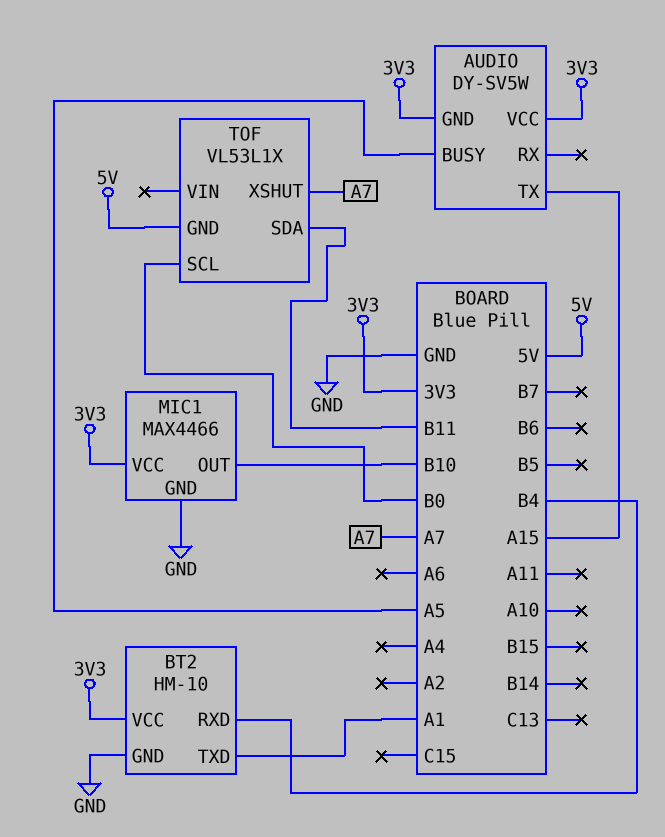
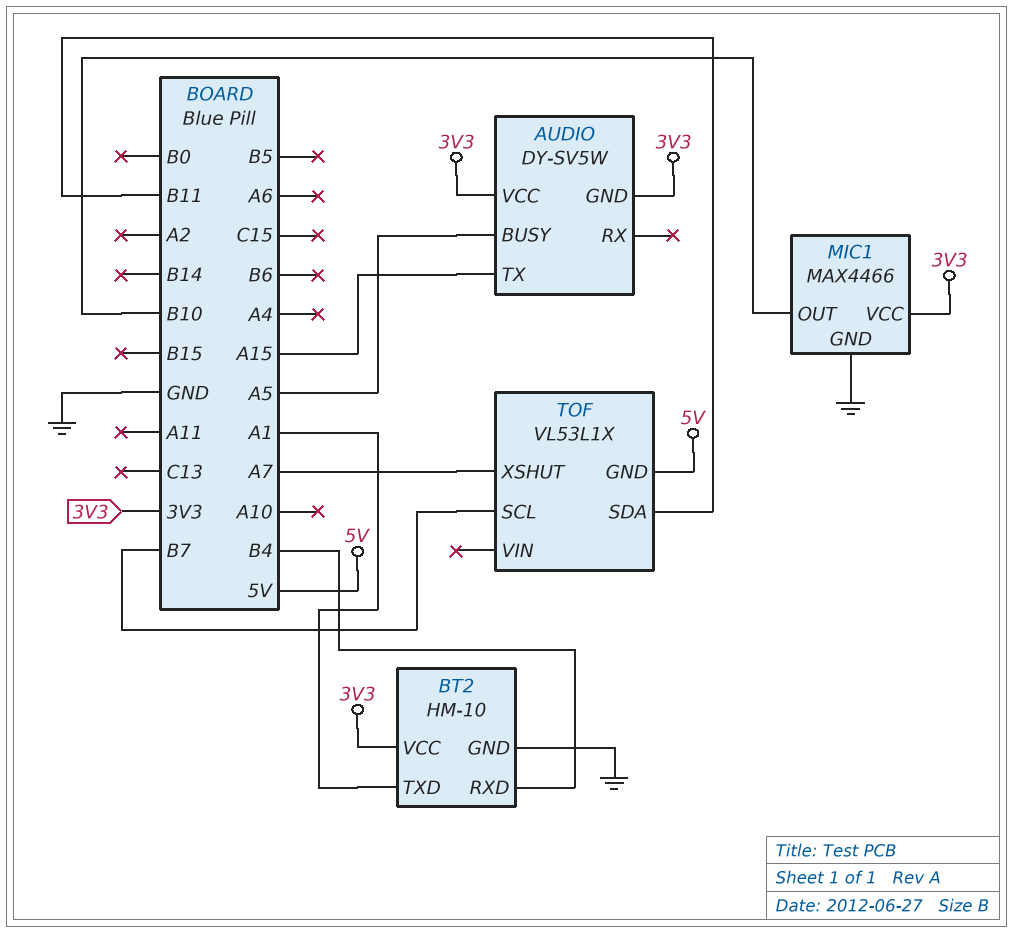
TOF pin SCL: B0 -> B7

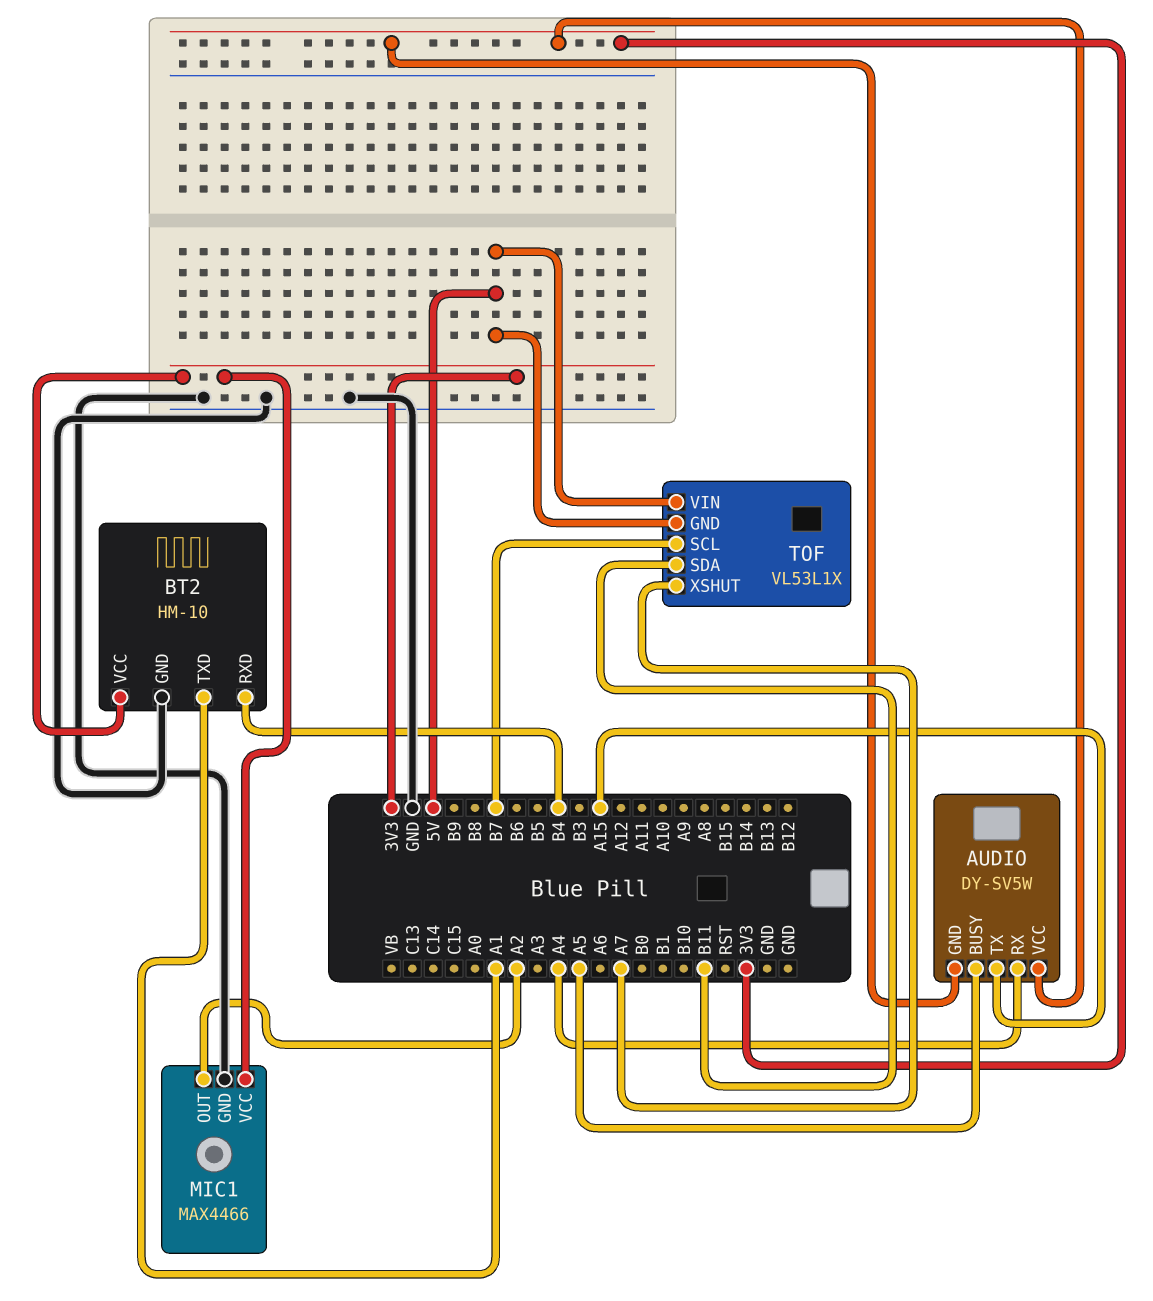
AUDIO pin RX: none -> A4
MIC1 pin OUT: B10 -> A2
TOF pin VIN: none -> 5V

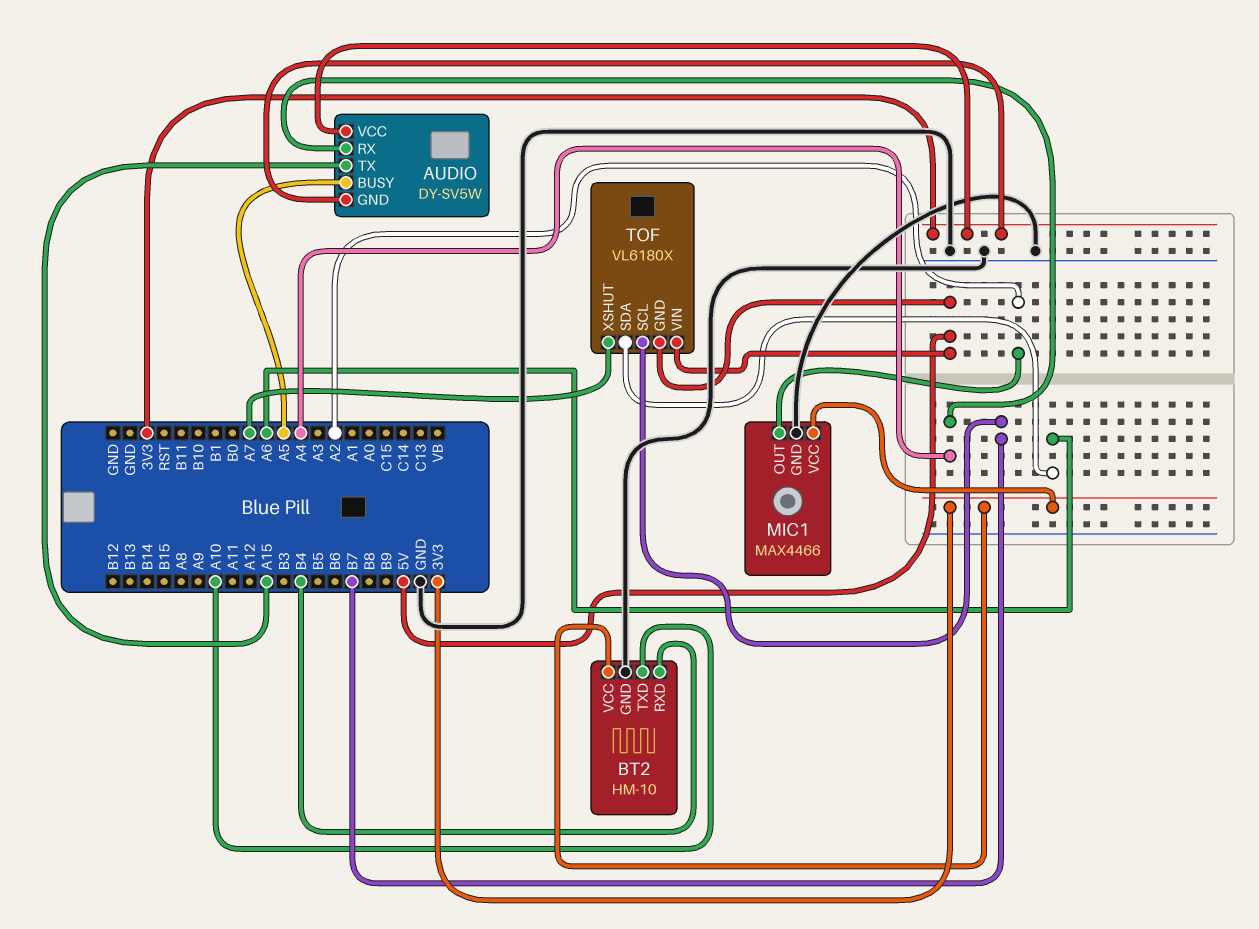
BT2 pin TXD: A1 -> A10
TOF: VL53L1X -> VL6180X
TOF pin SDA: B11 -> A6

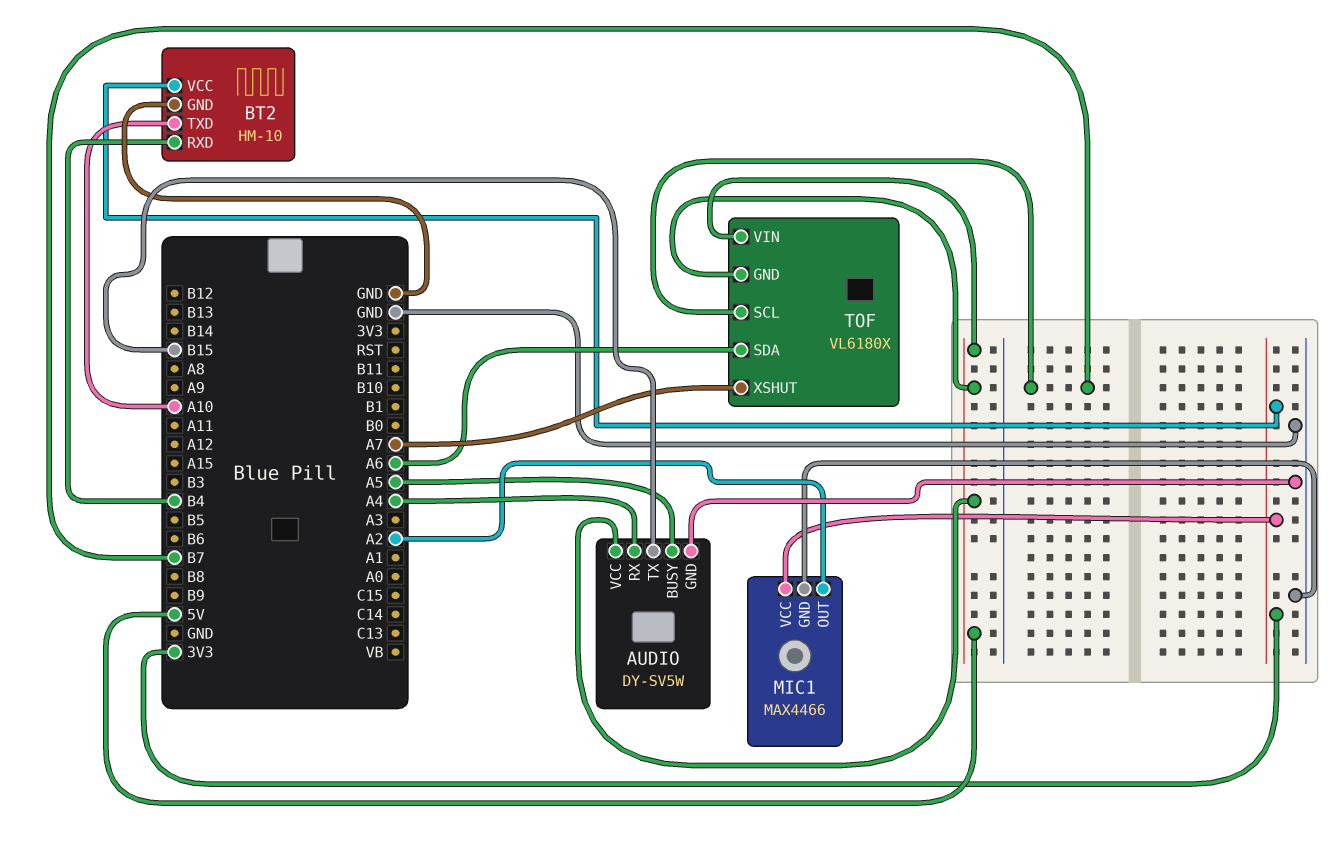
AUDIO pin GND: 3V3 -> GND
AUDIO pin TX: A15 -> B15
AUDIO pin VCC: 3V3 -> 5V

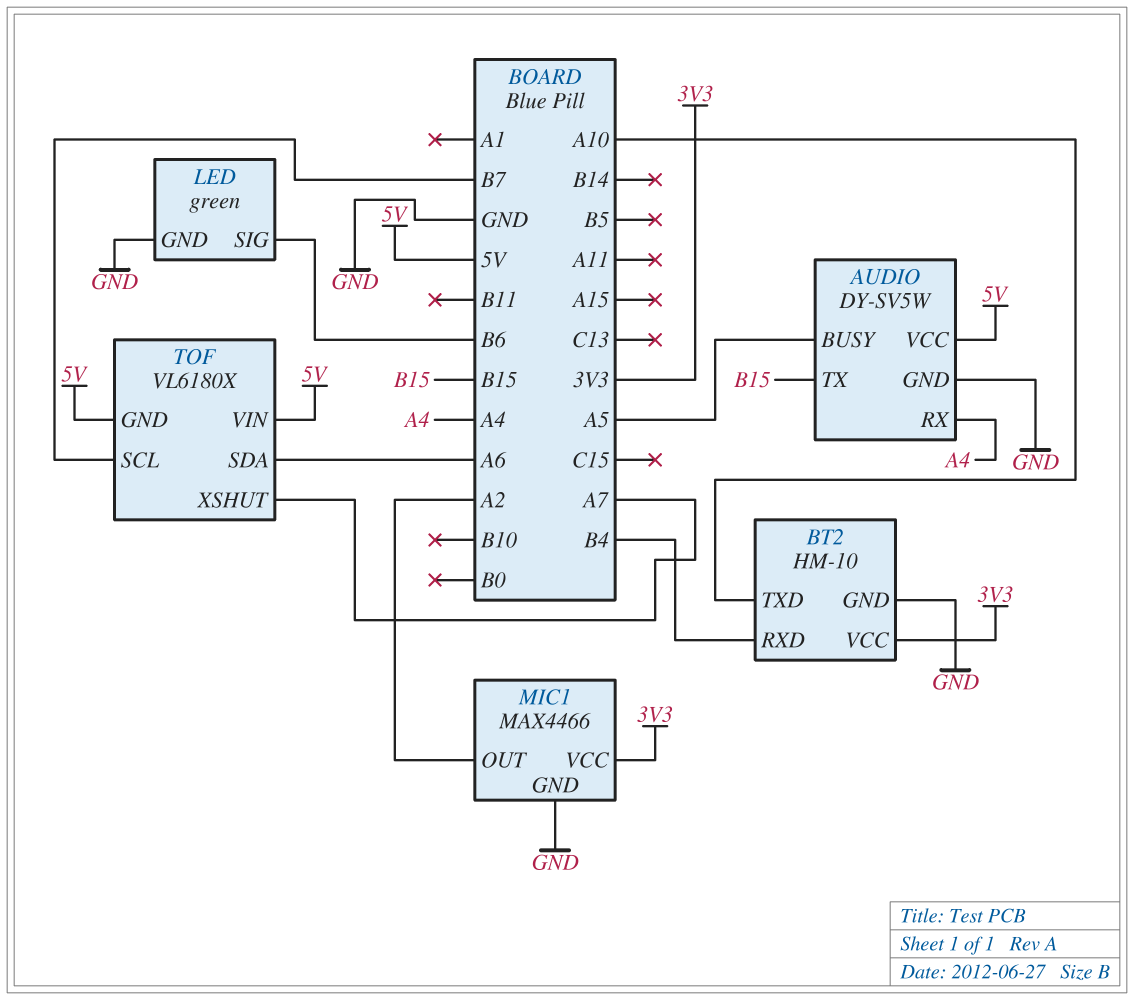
LED: none -> green
LED pin GND: none -> GND
LED pin SIG: none -> B6

